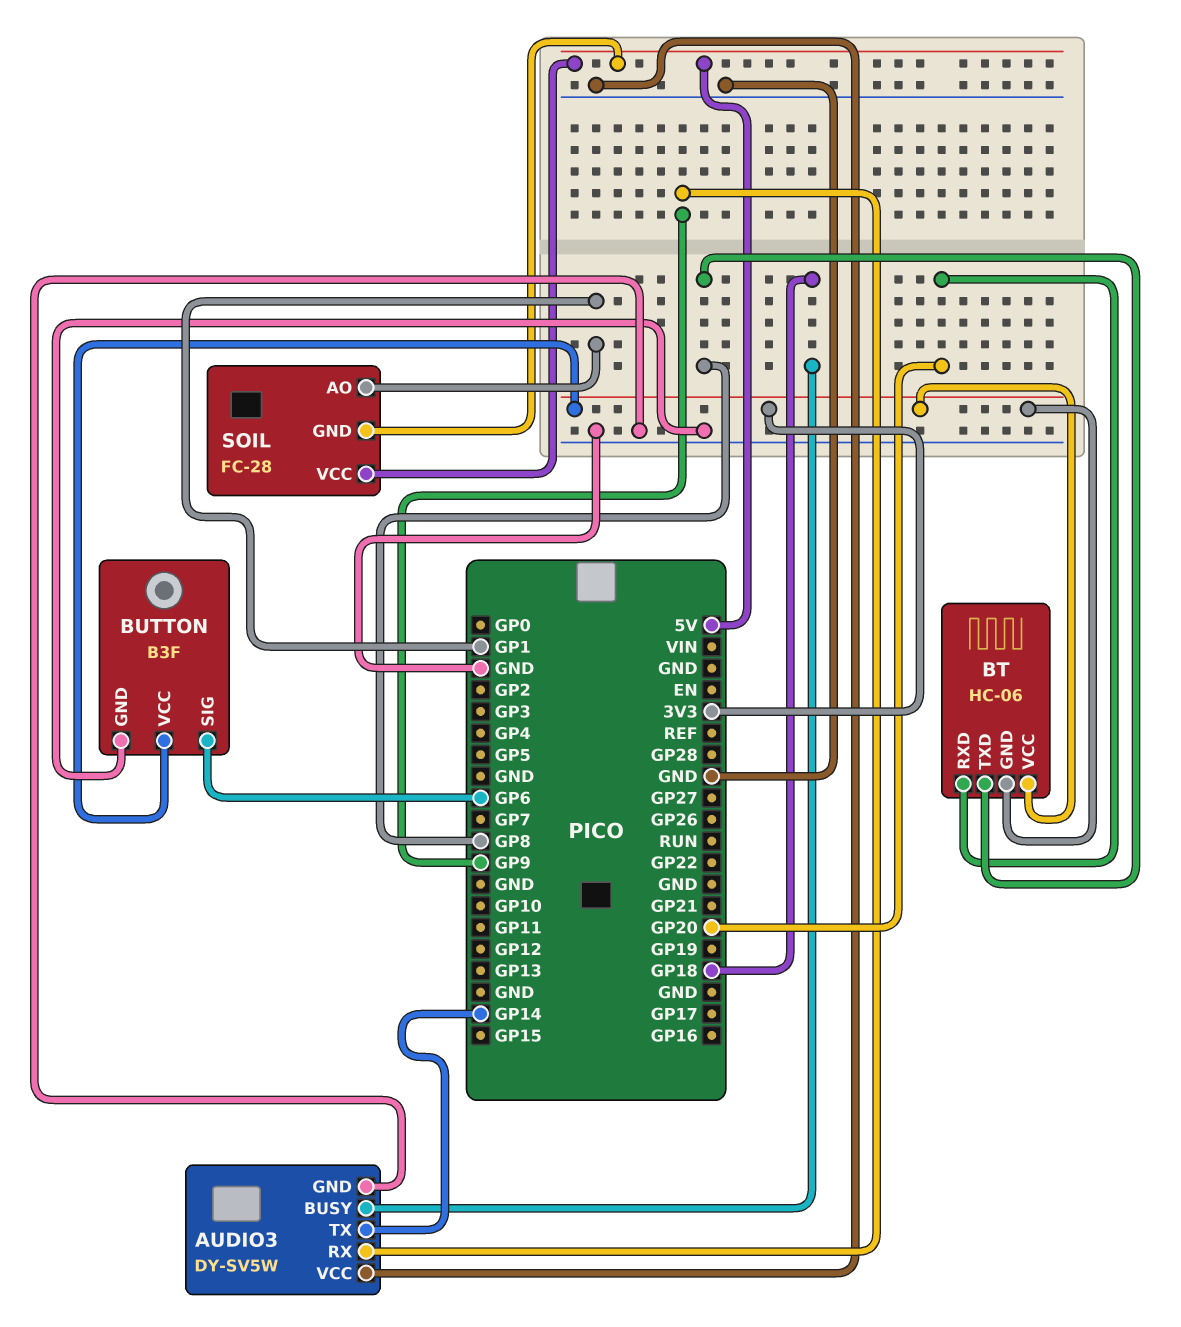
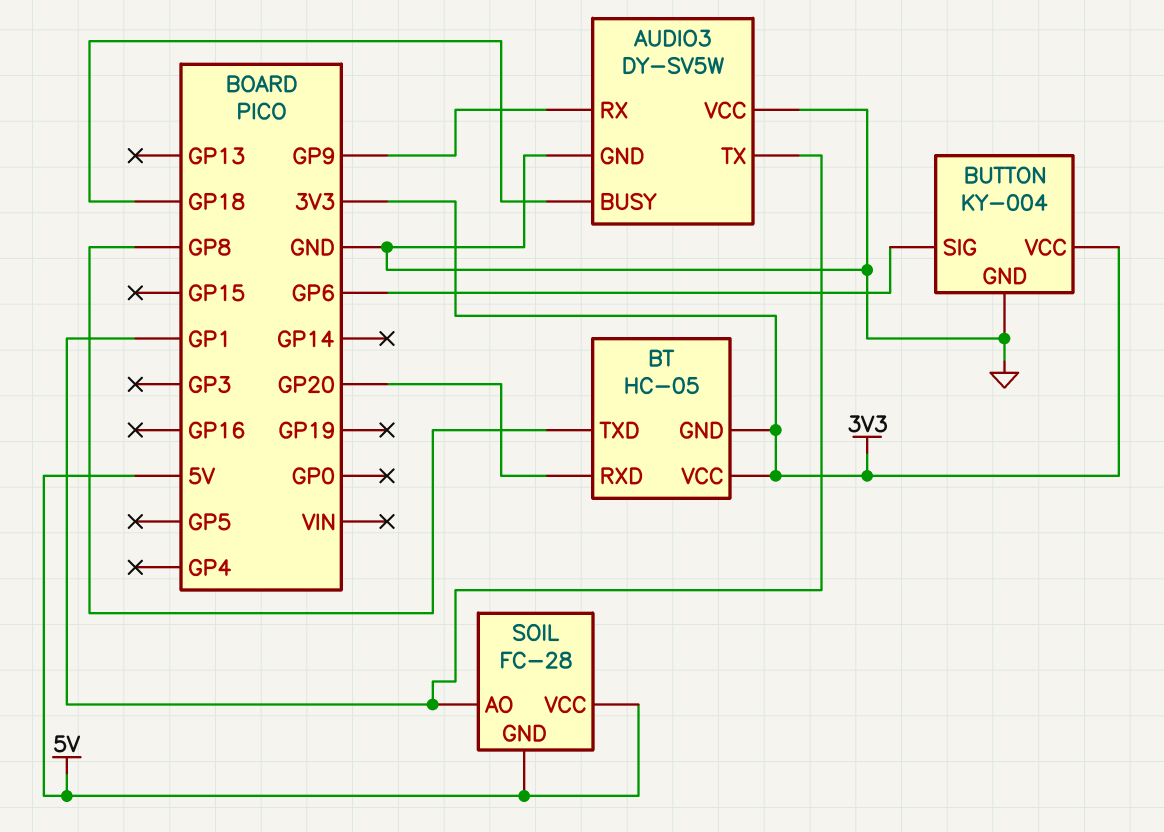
AUDIO3 pin TX: GP14 -> GP1
BT: HC-06 -> HC-05
BUTTON: B3F -> KY-004

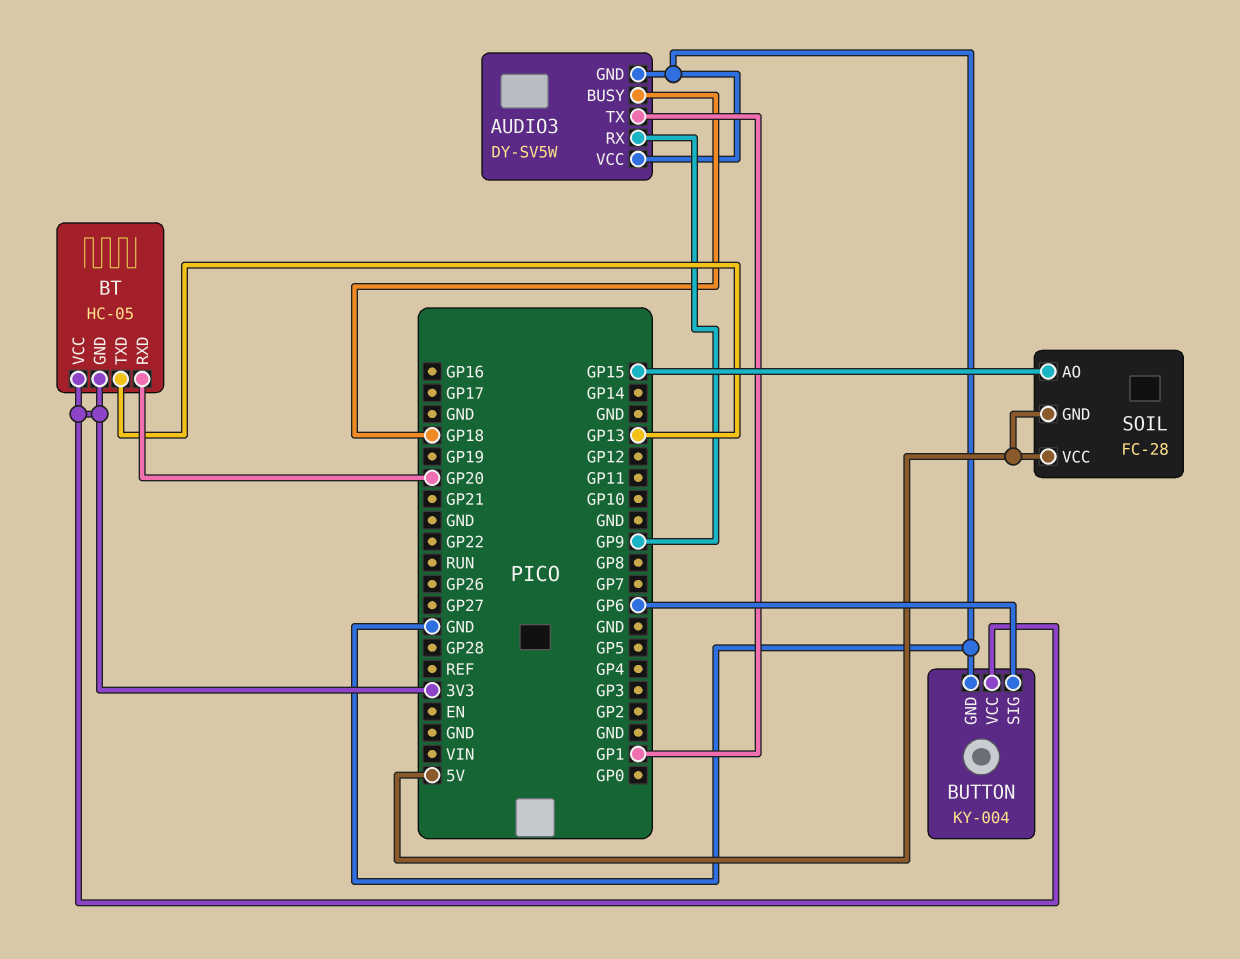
BT pin TXD: GP8 -> GP13
SOIL pin AO: GP1 -> GP15

